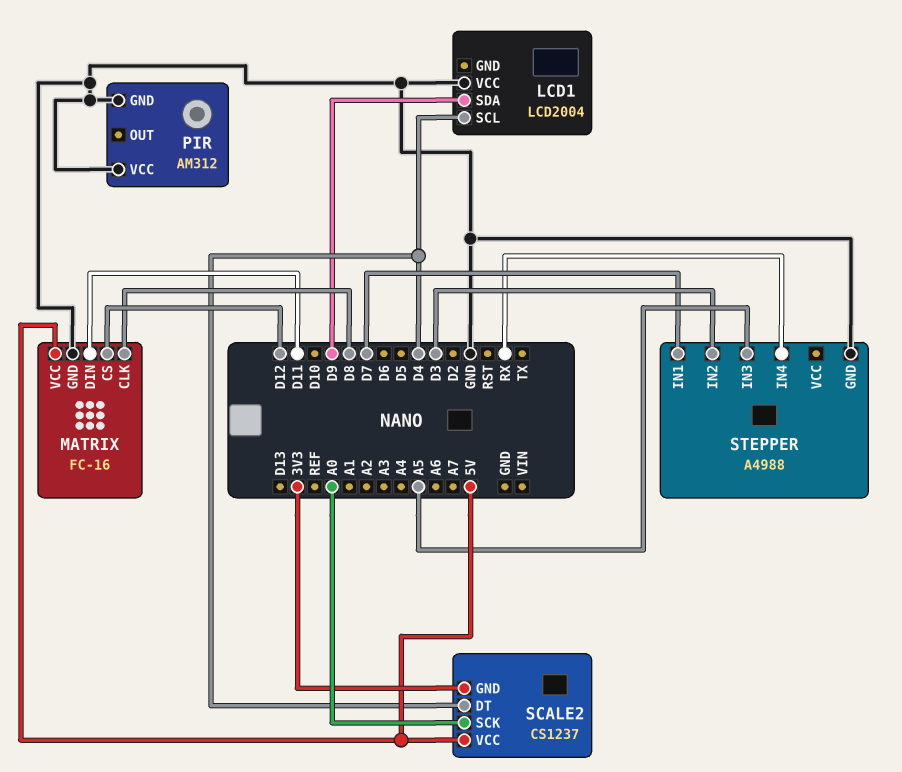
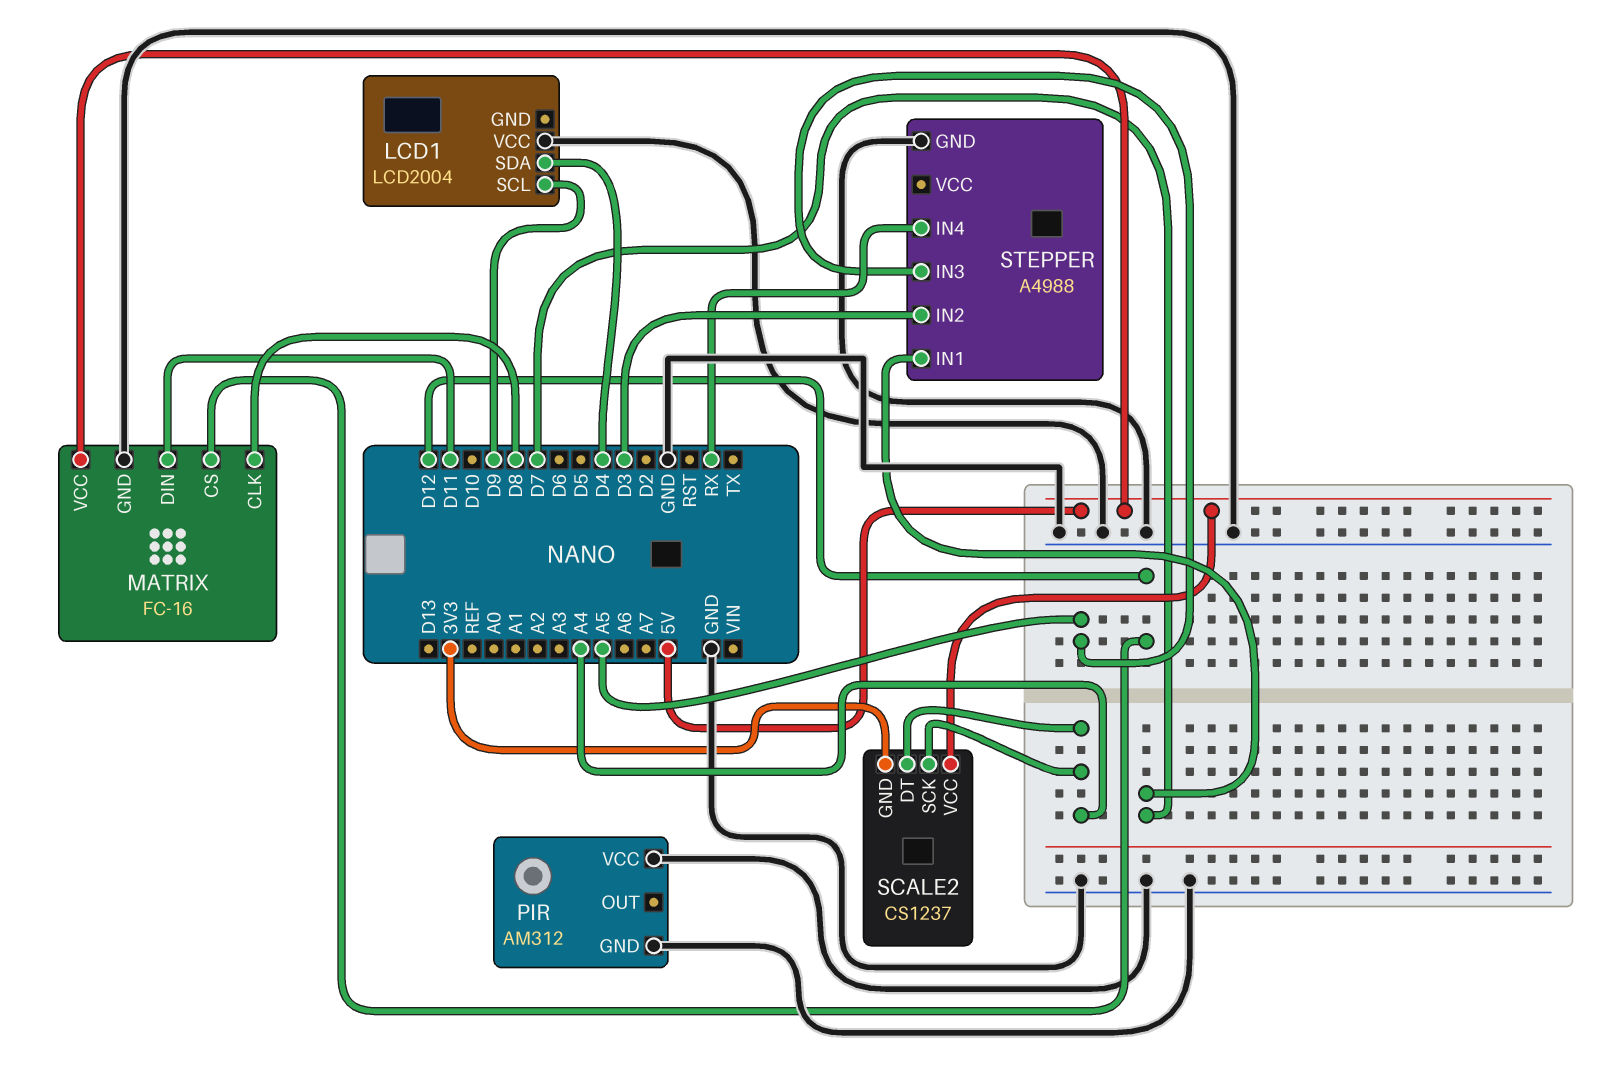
LCD1 pin SCL: D4 -> D9
LCD1 pin SDA: D9 -> D4
SCALE2 pin DT: D4 -> A4
SCALE2 pin SCK: A0 -> A4

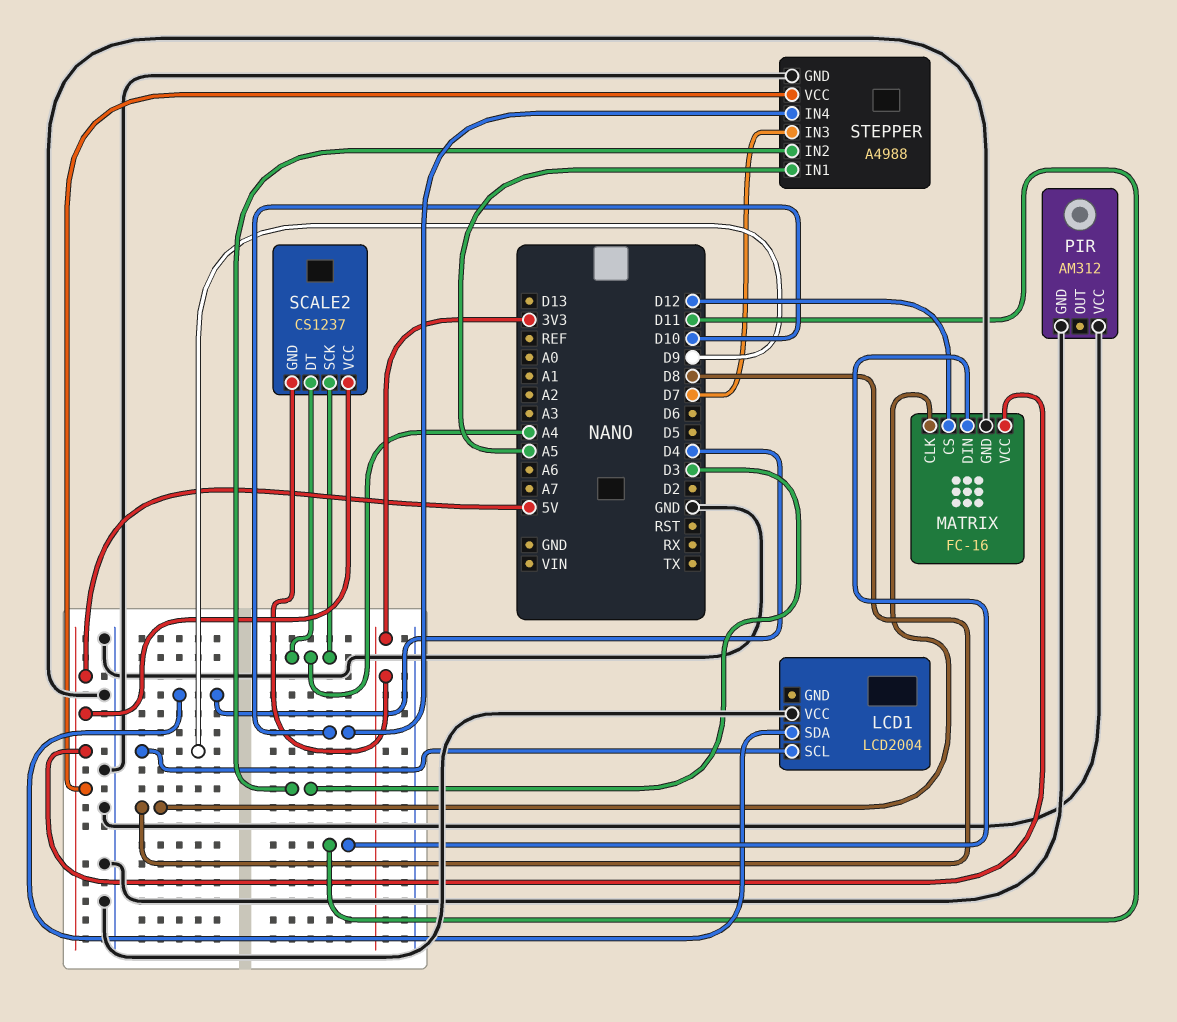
STEPPER pin IN1: D7 -> A5
STEPPER pin IN3: A5 -> D7
STEPPER pin IN4: RX -> D10
STEPPER pin VCC: none -> 5V

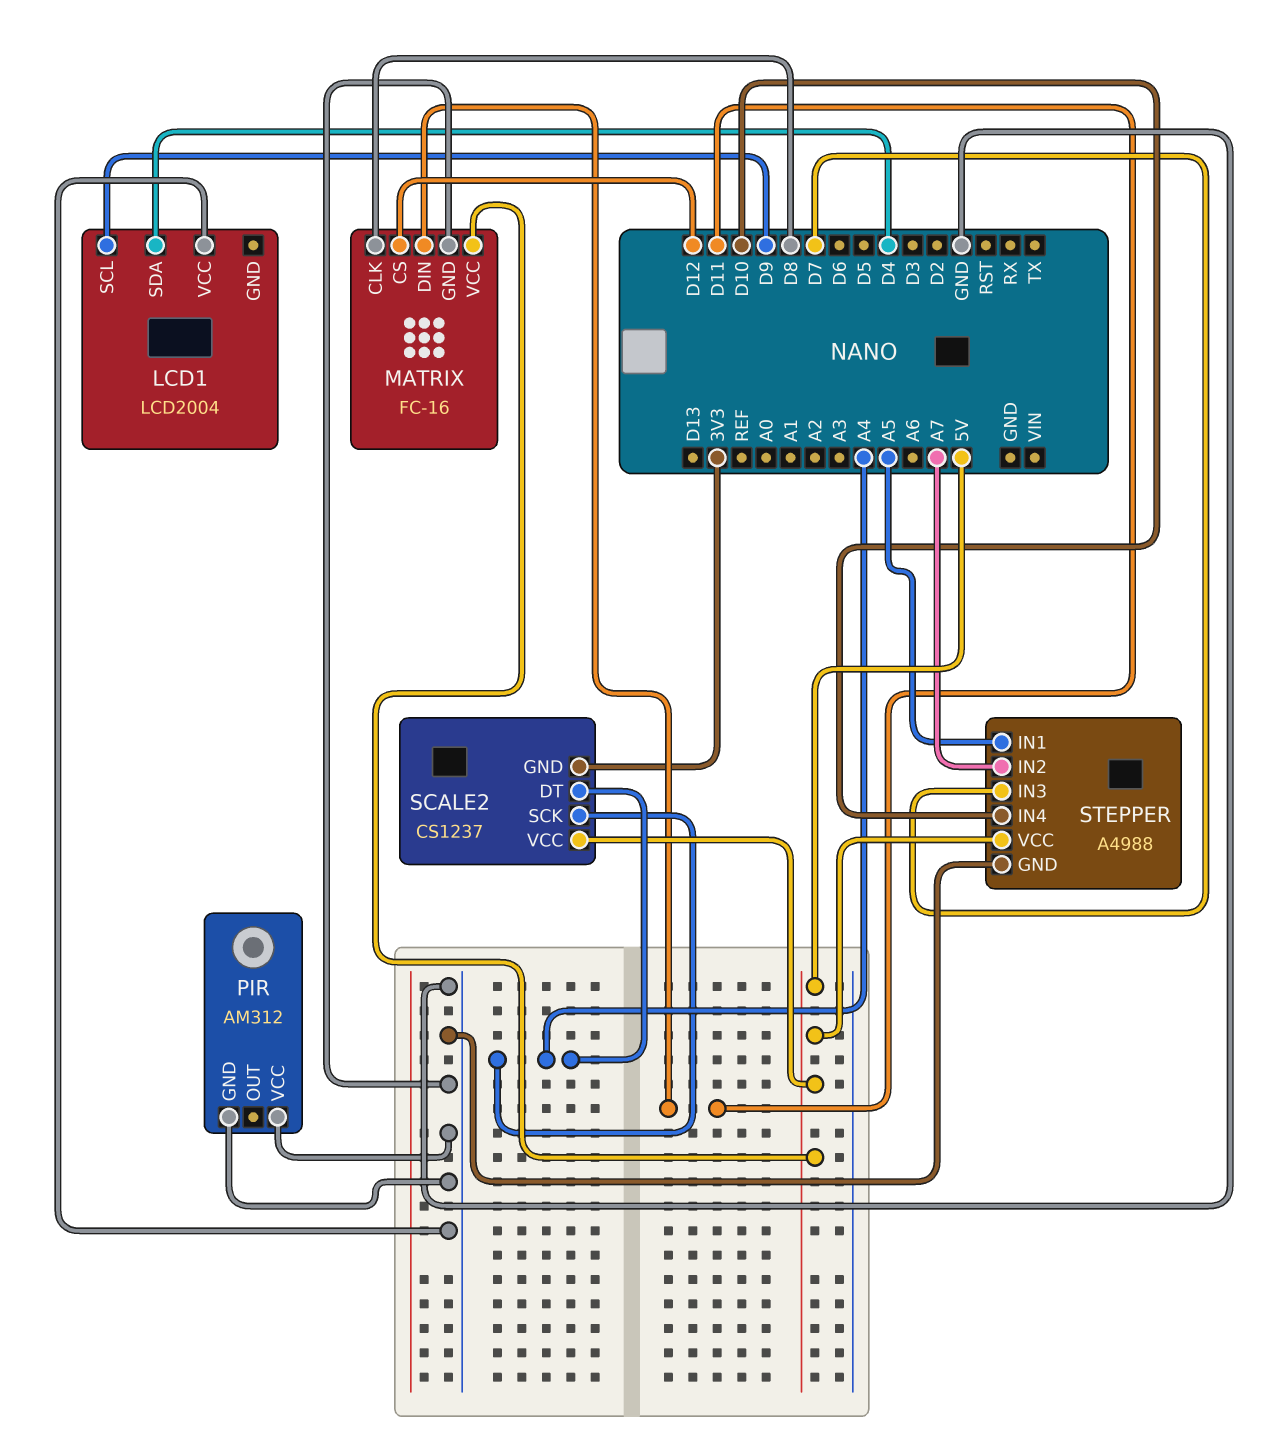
STEPPER pin IN2: D3 -> A7

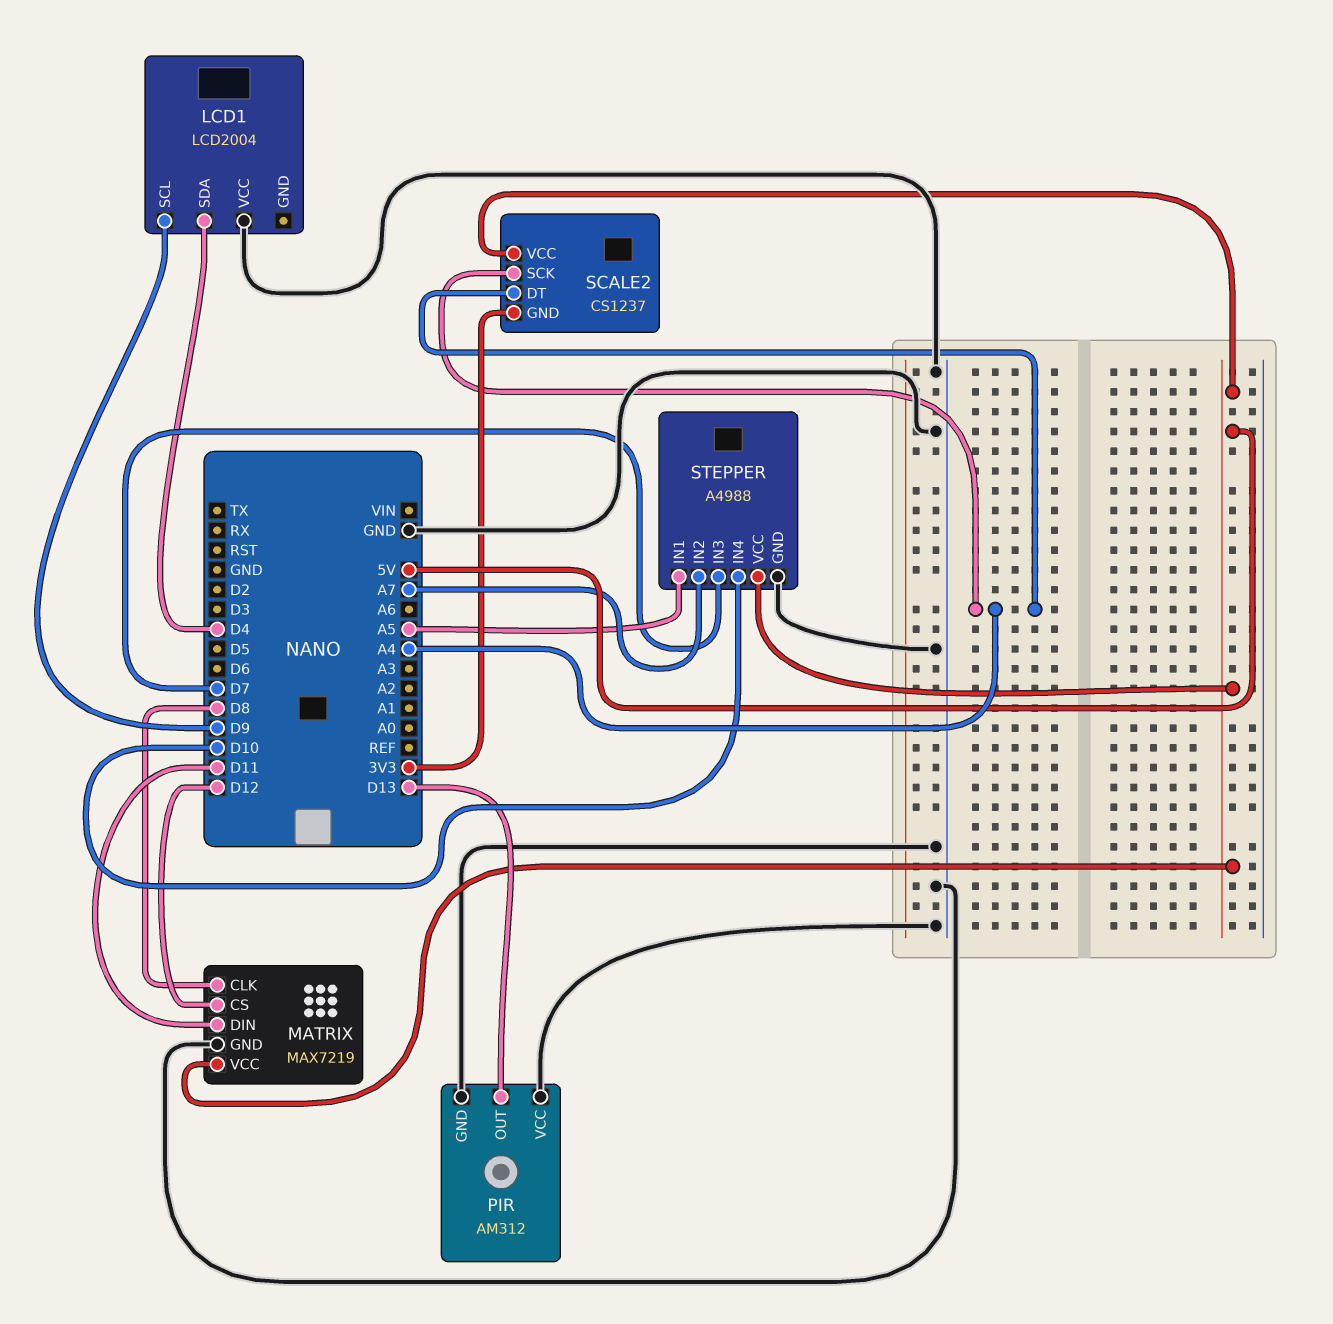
MATRIX: FC-16 -> MAX7219
PIR pin OUT: none -> D13

